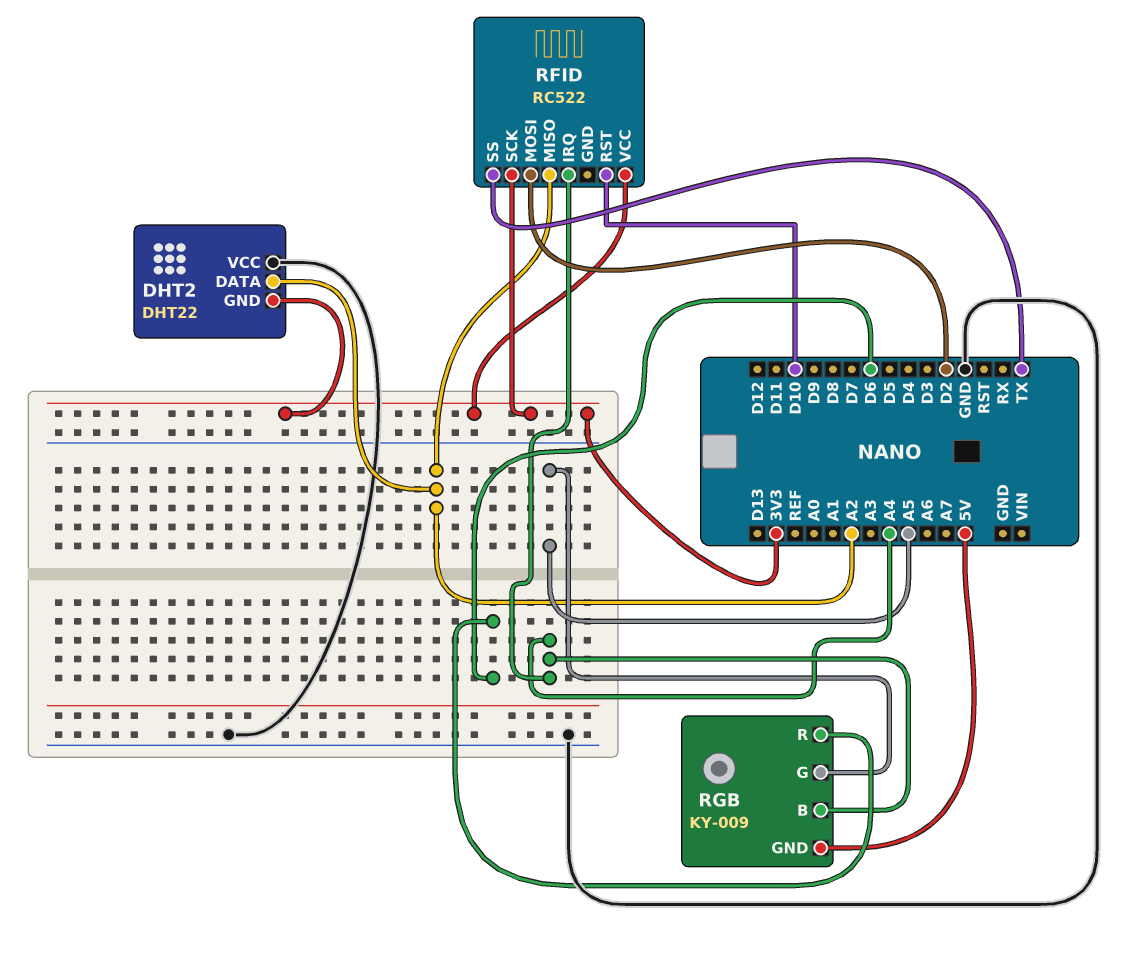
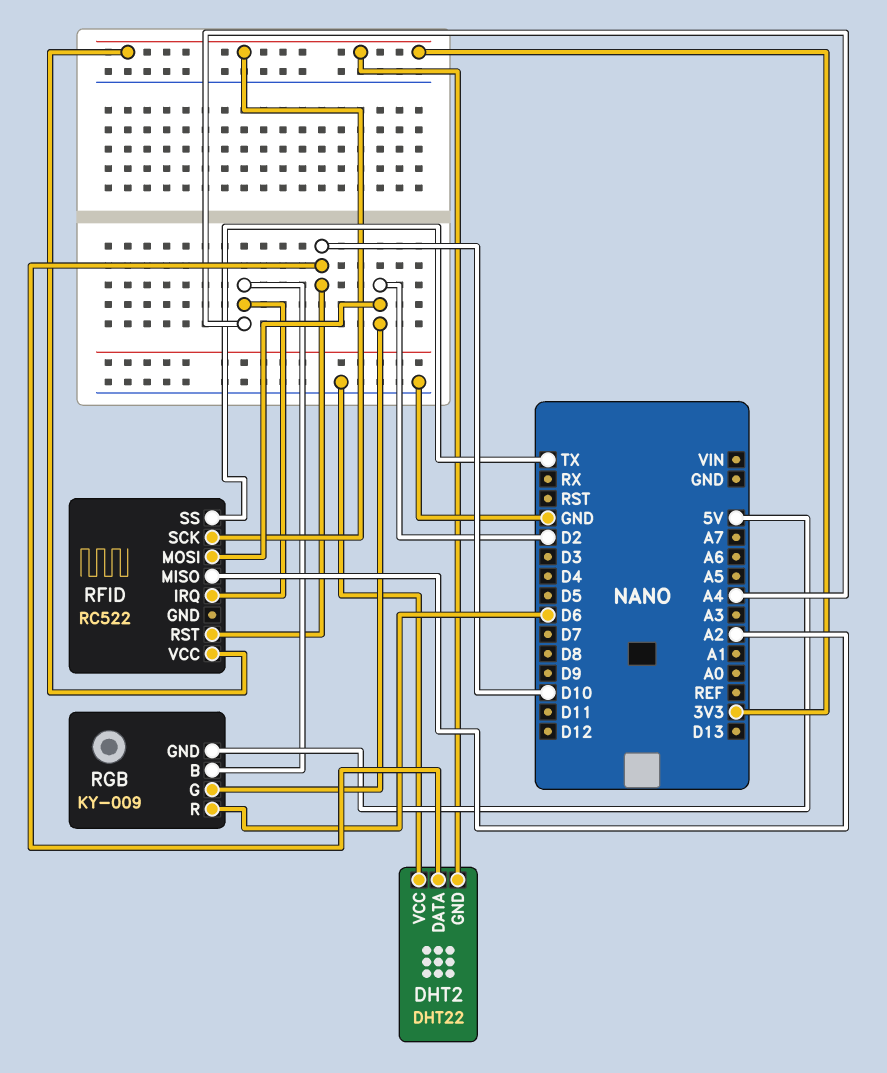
DHT2 pin DATA: A2 -> D10
RGB pin G: A5 -> D2

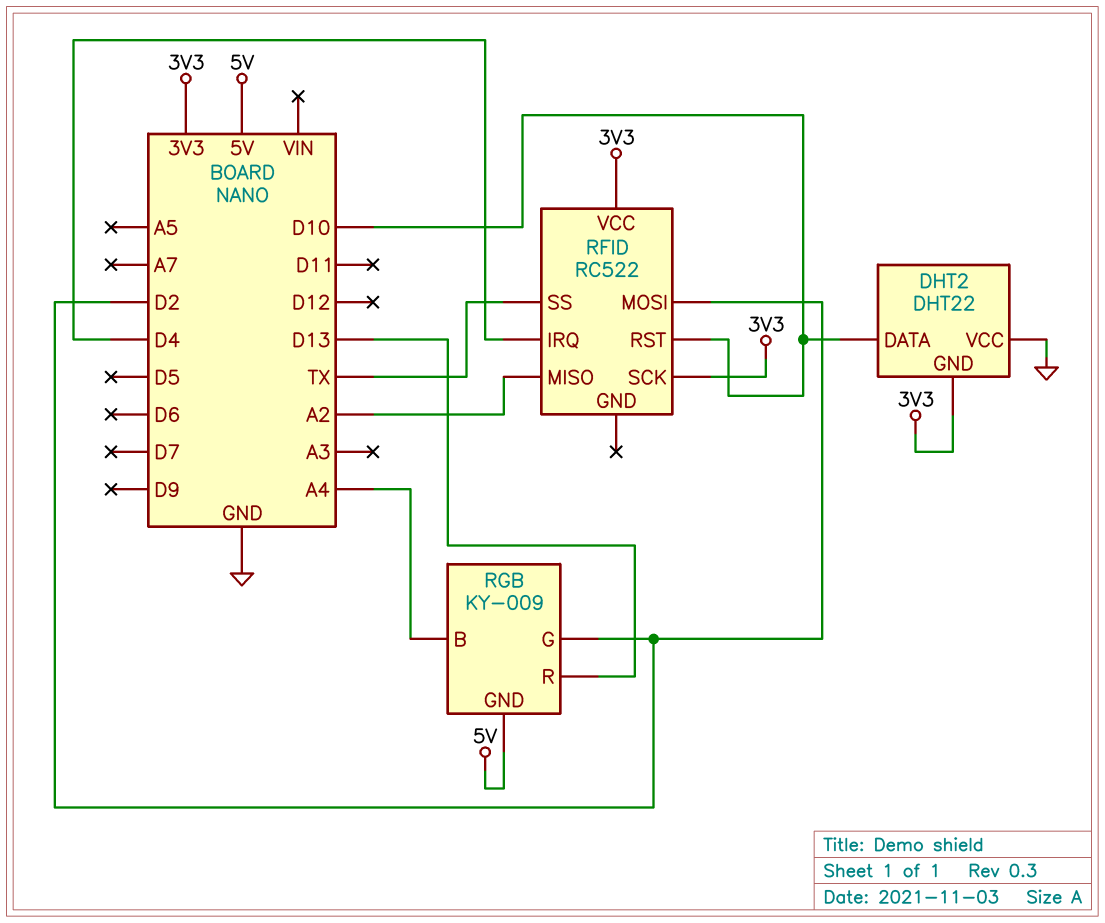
RFID pin IRQ: A4 -> D4
RGB pin R: D6 -> D13

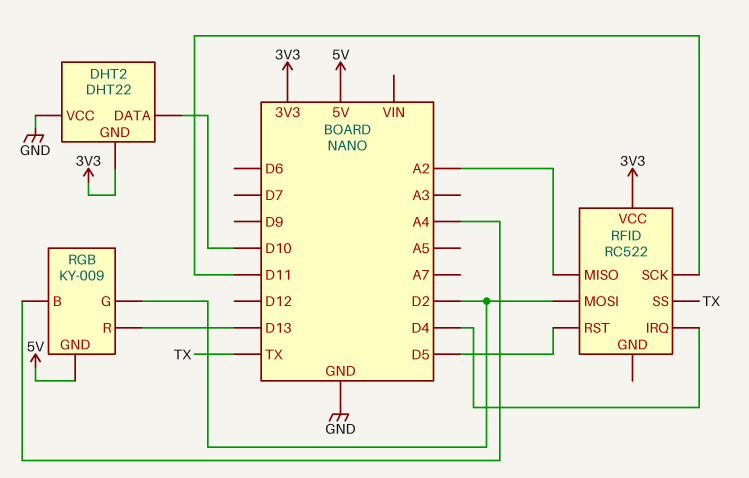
RFID pin RST: D10 -> D5
RFID pin SCK: 3V3 -> D11

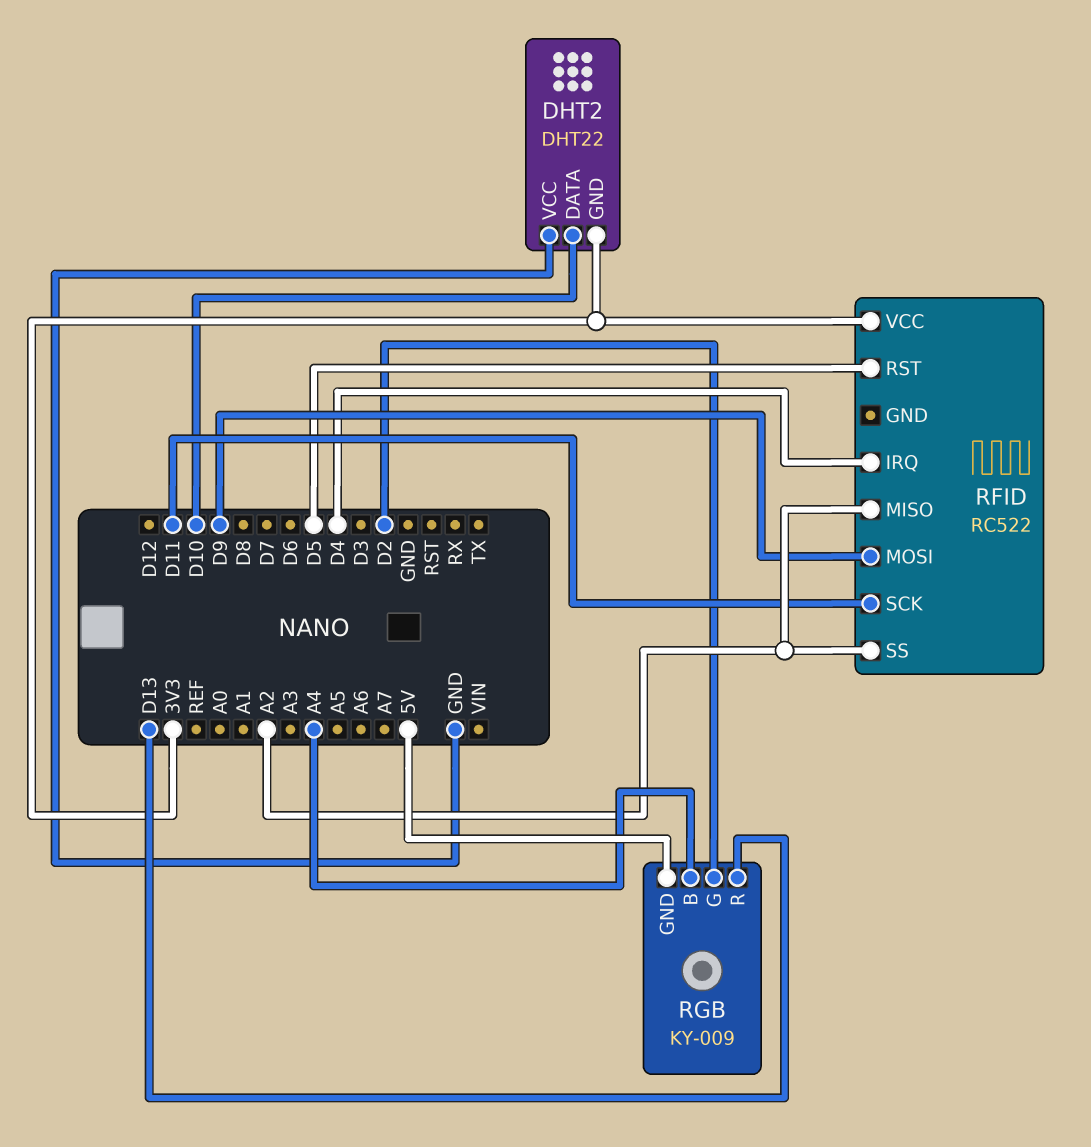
RFID pin MOSI: D2 -> D9
RFID pin SS: TX -> A2

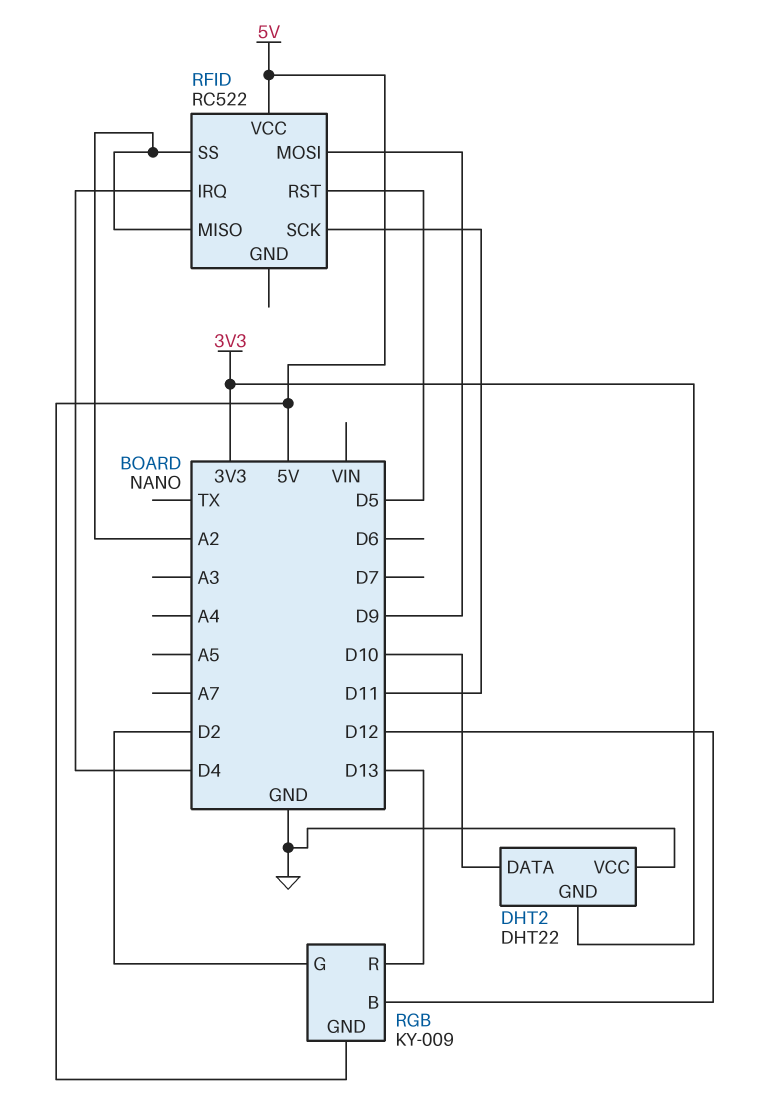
RFID pin VCC: 3V3 -> 5V
RGB pin B: A4 -> D12

